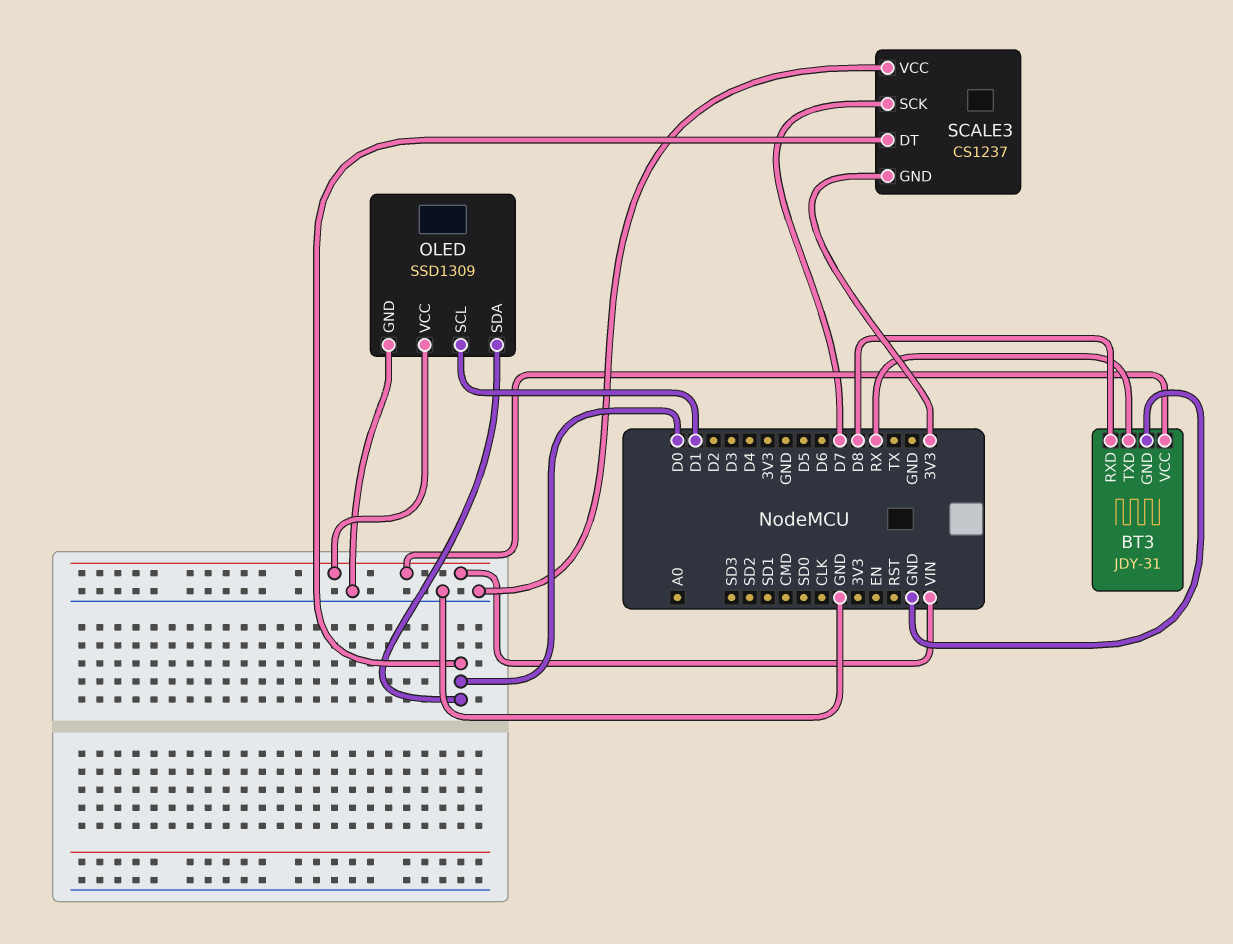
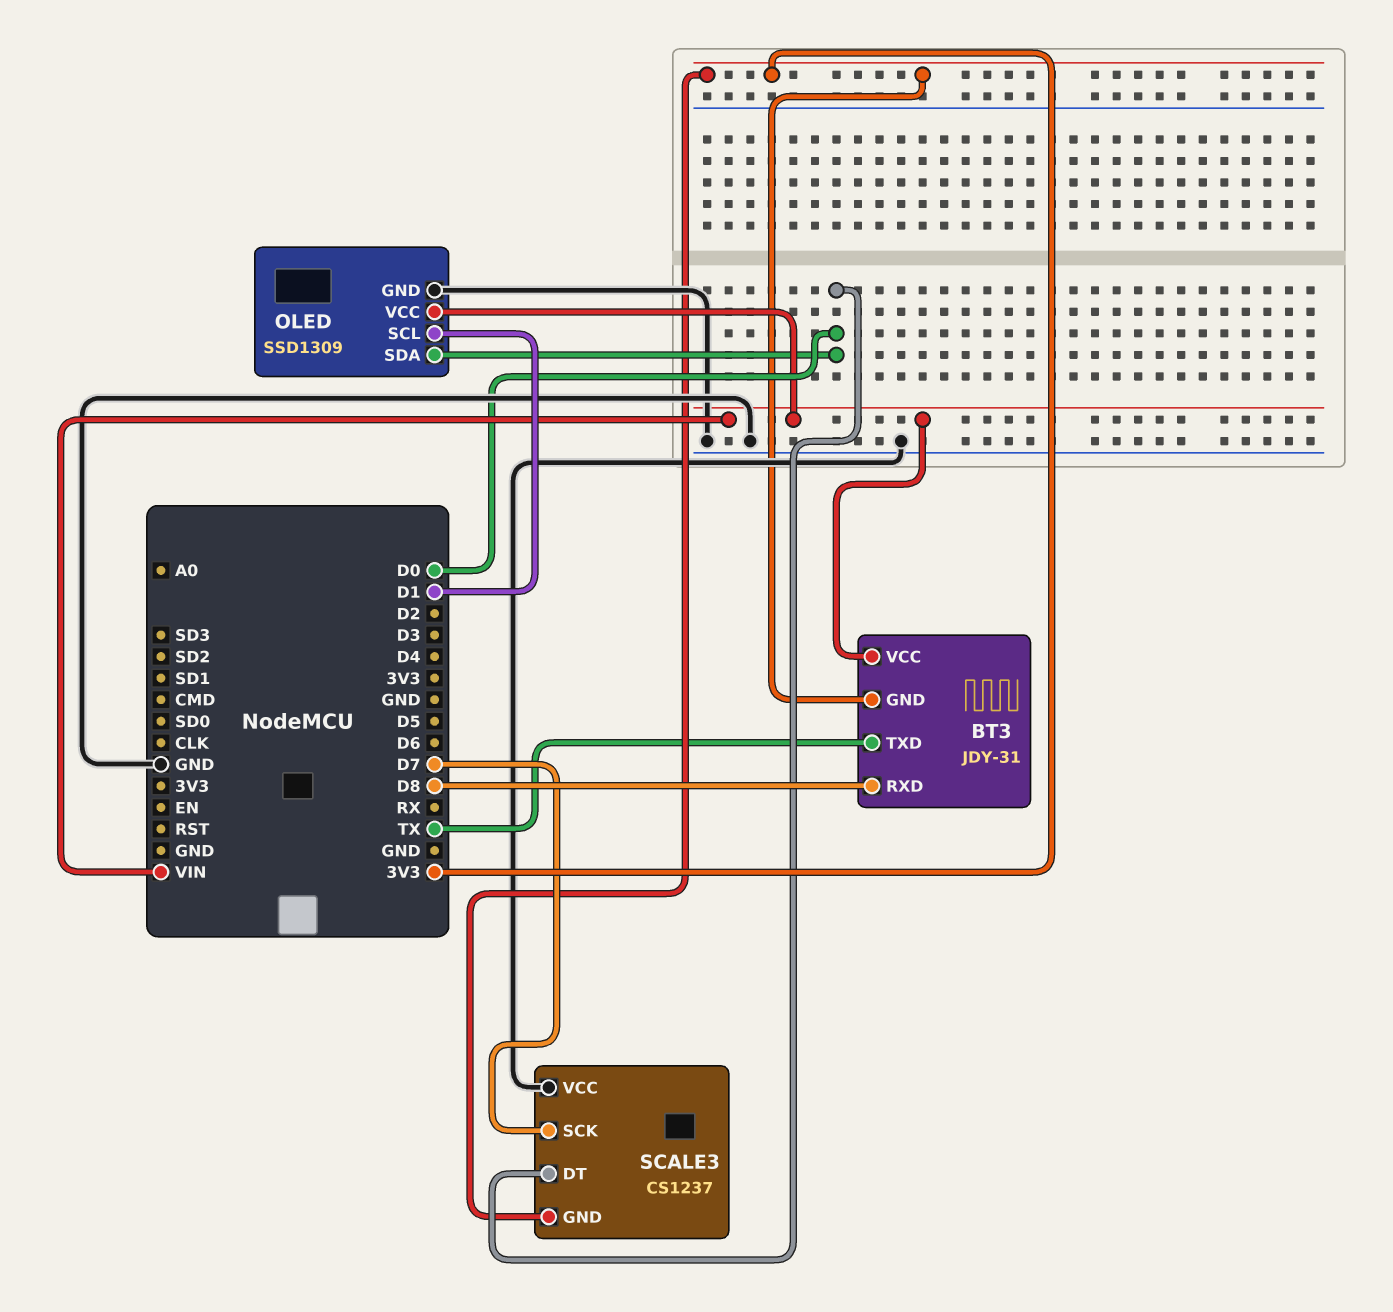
BT3 pin GND: GND -> 3V3
BT3 pin TXD: RX -> TX

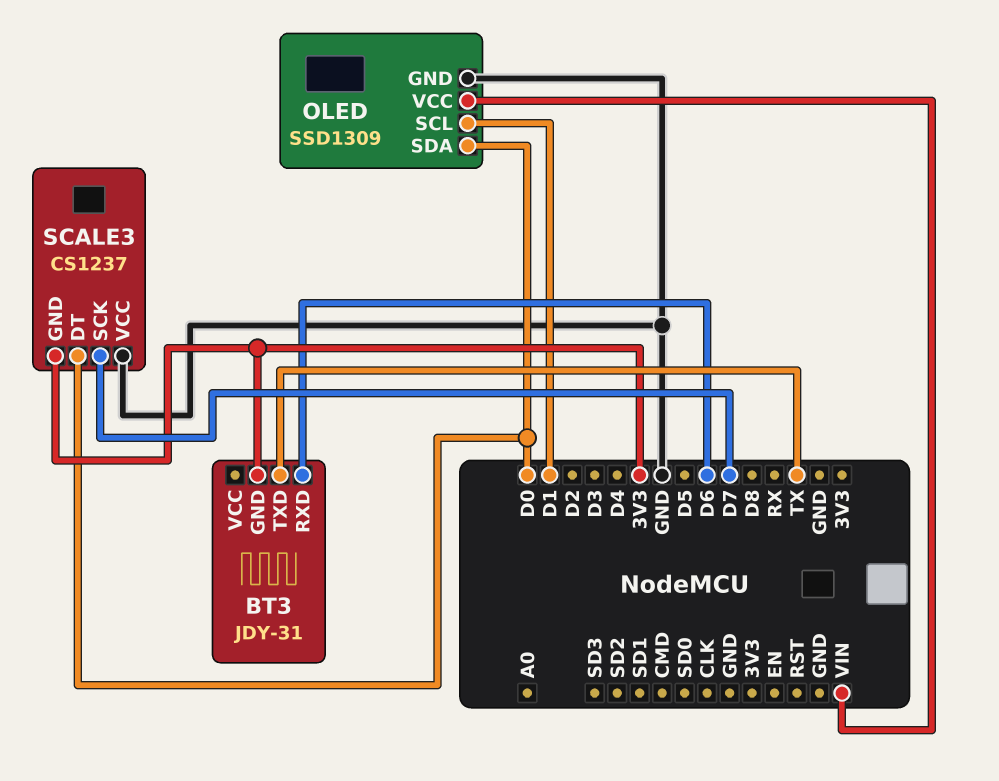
BT3 pin RXD: D8 -> D6
BT3 pin VCC: VIN -> none

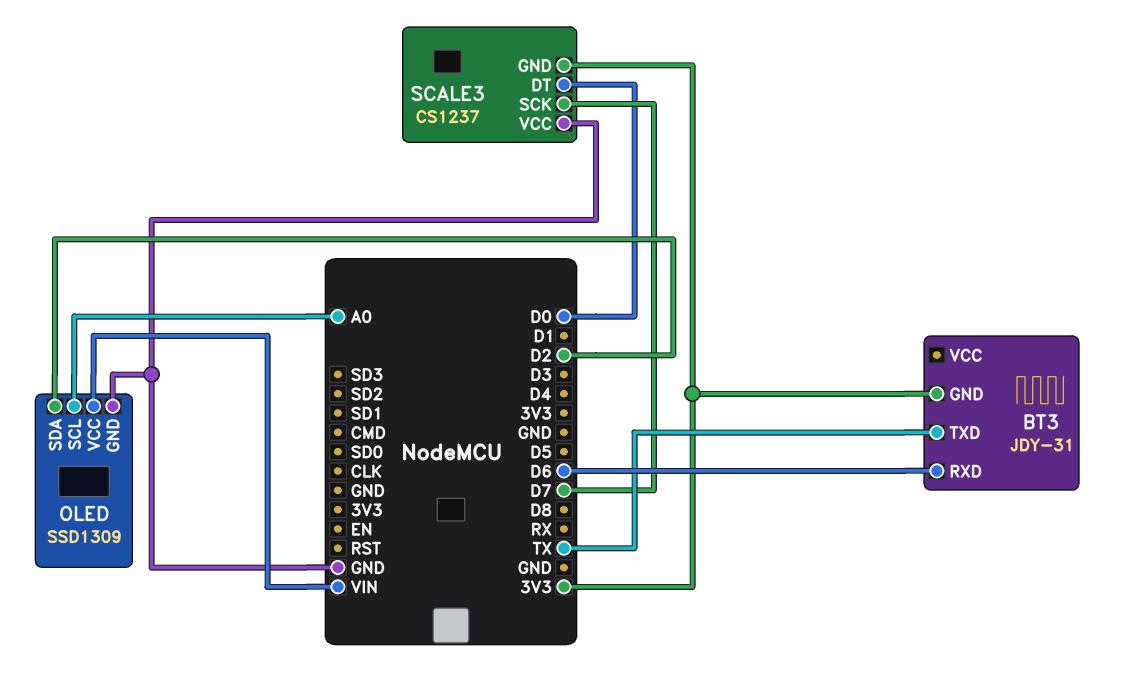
OLED pin SCL: D1 -> A0
OLED pin SDA: D0 -> D2

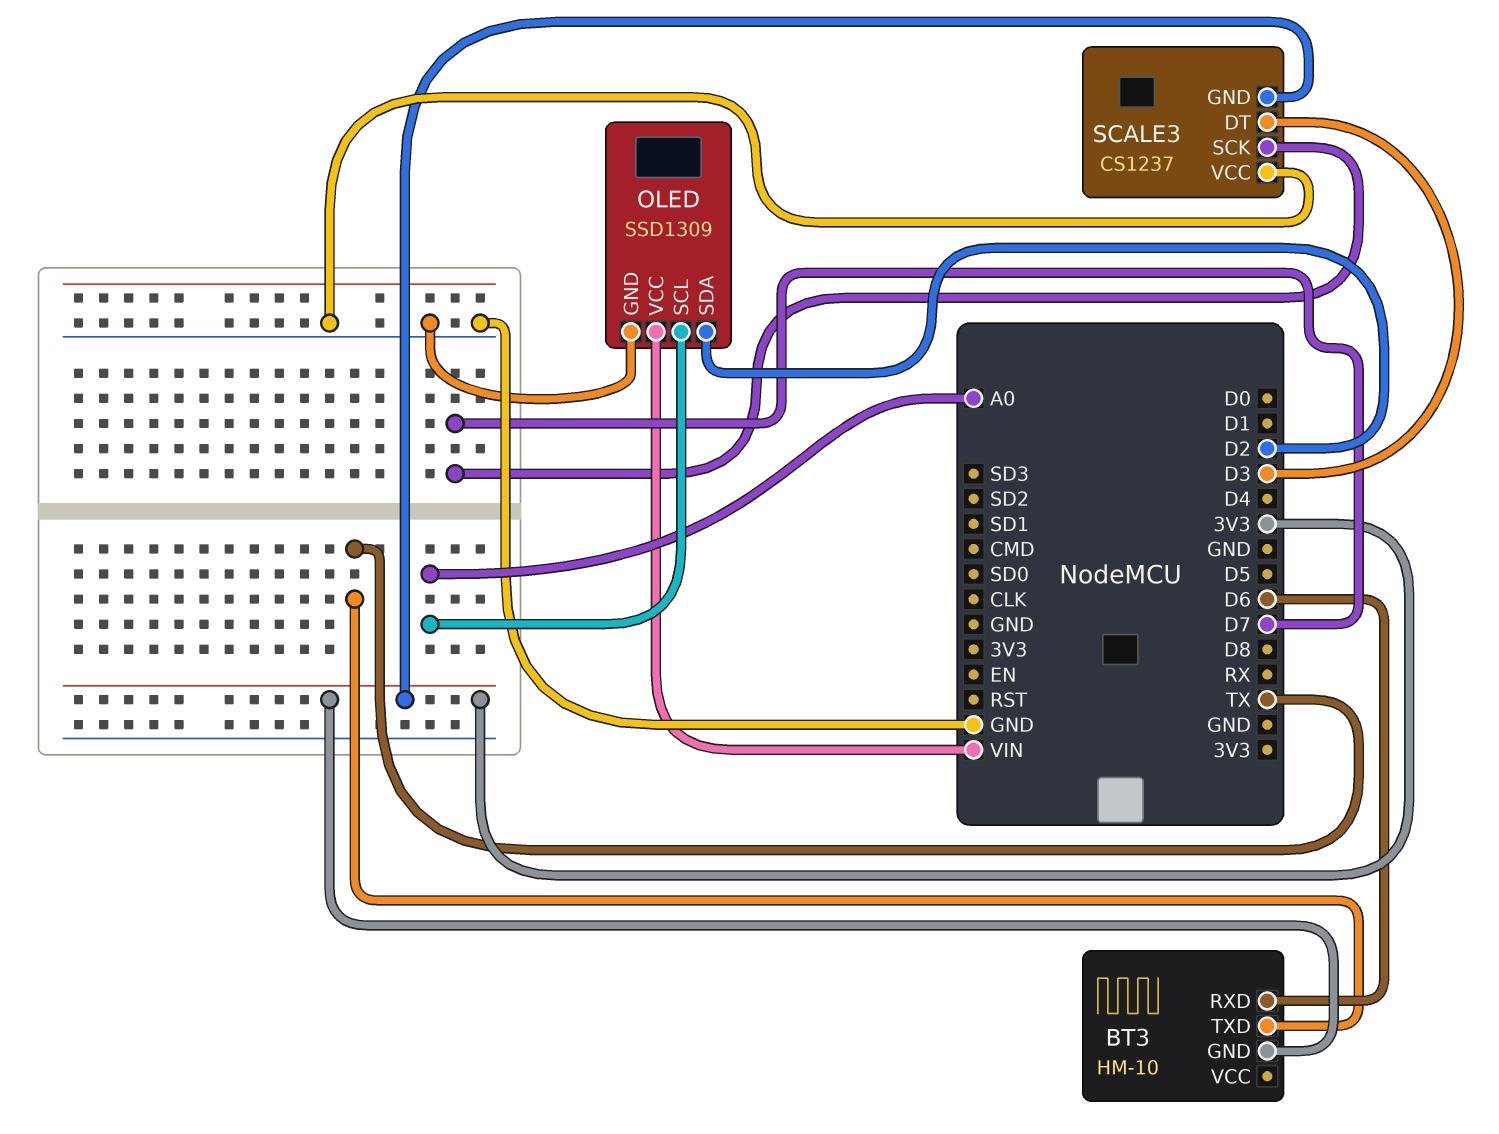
BT3: JDY-31 -> HM-10
SCALE3 pin DT: D0 -> D3

